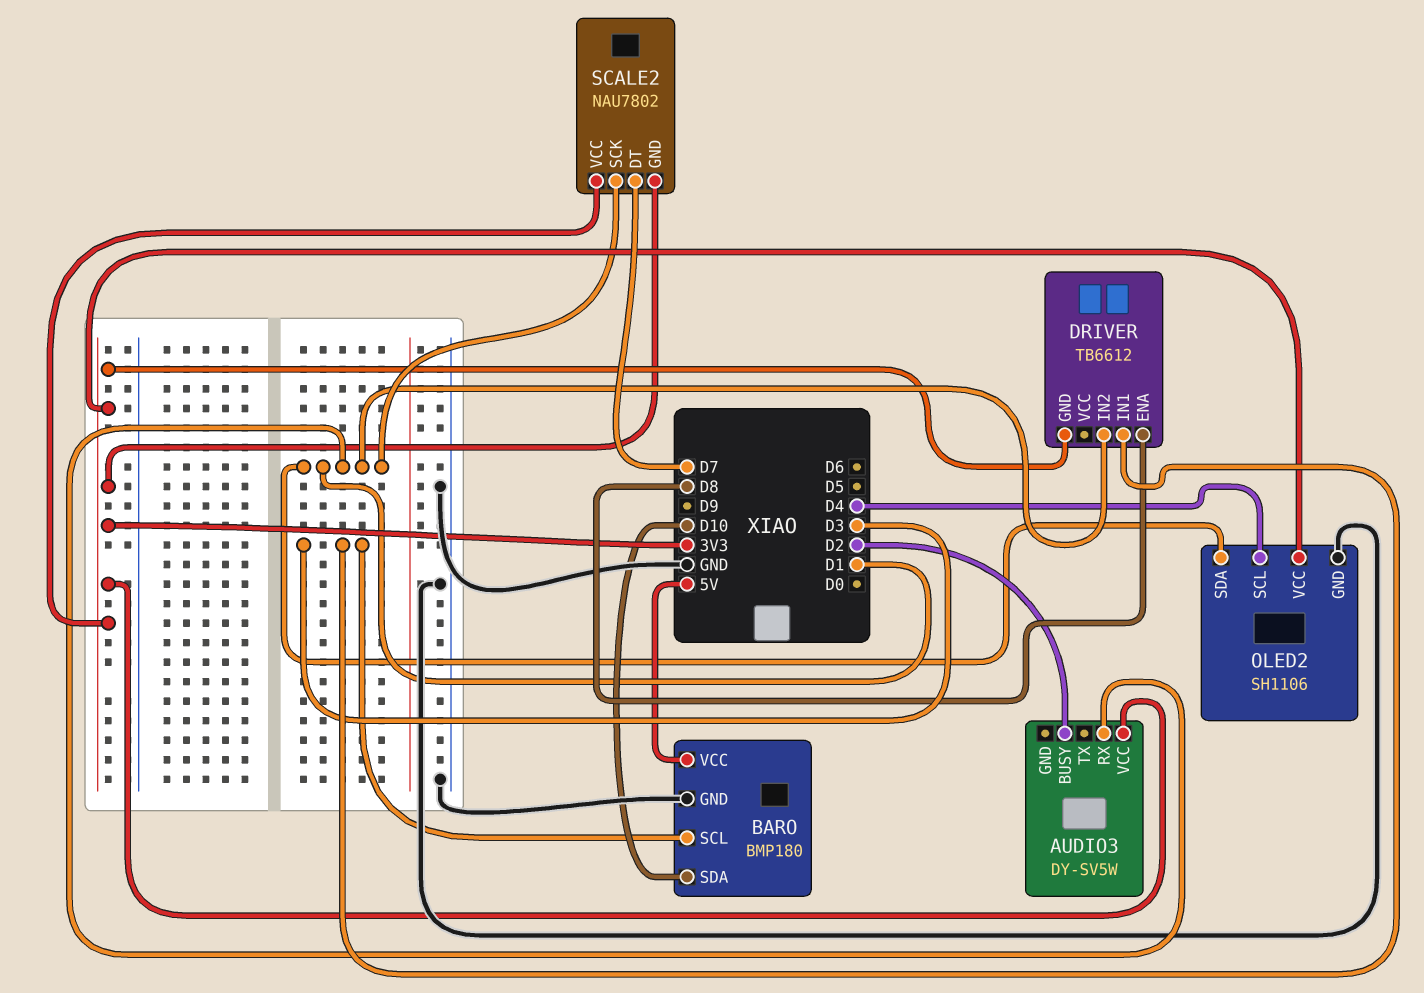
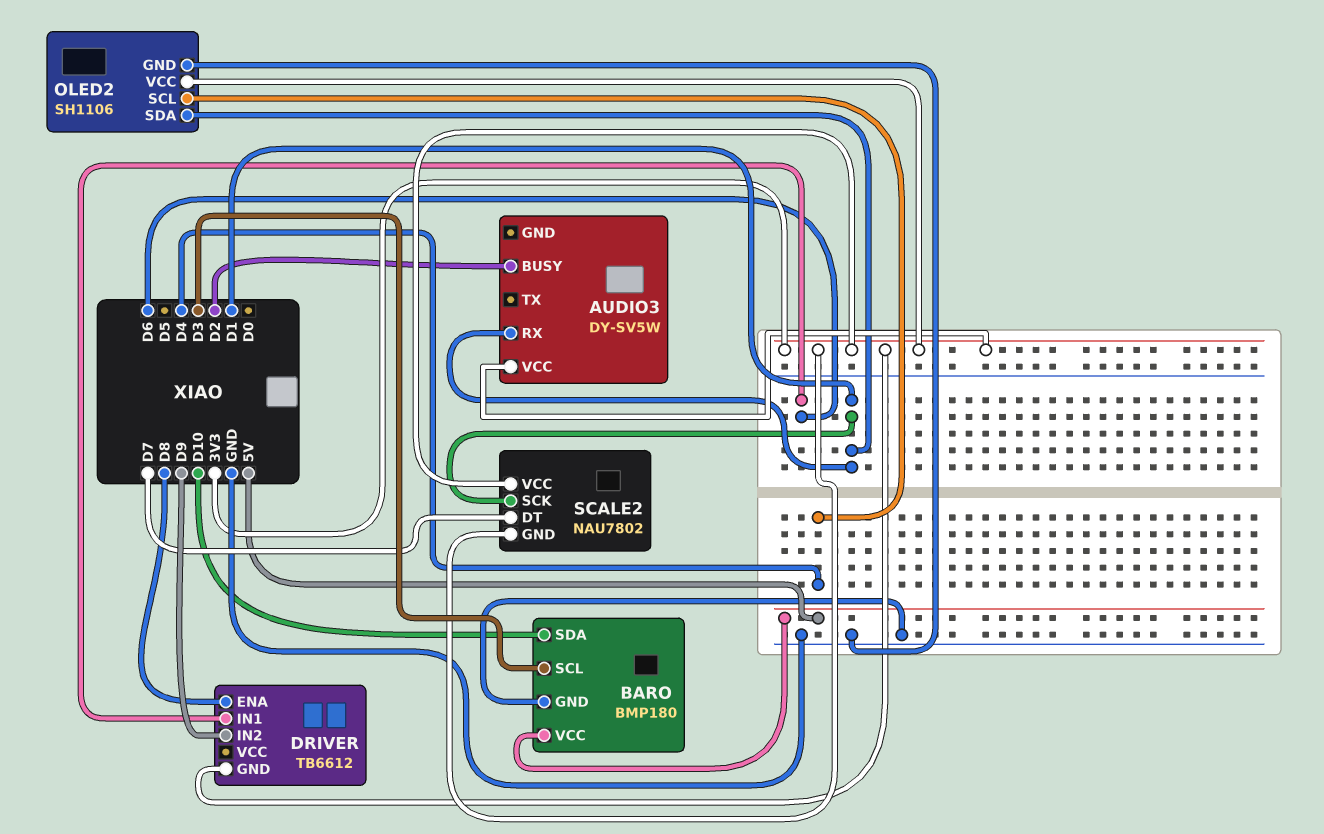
DRIVER pin IN1: D3 -> D6
DRIVER pin IN2: D1 -> D9

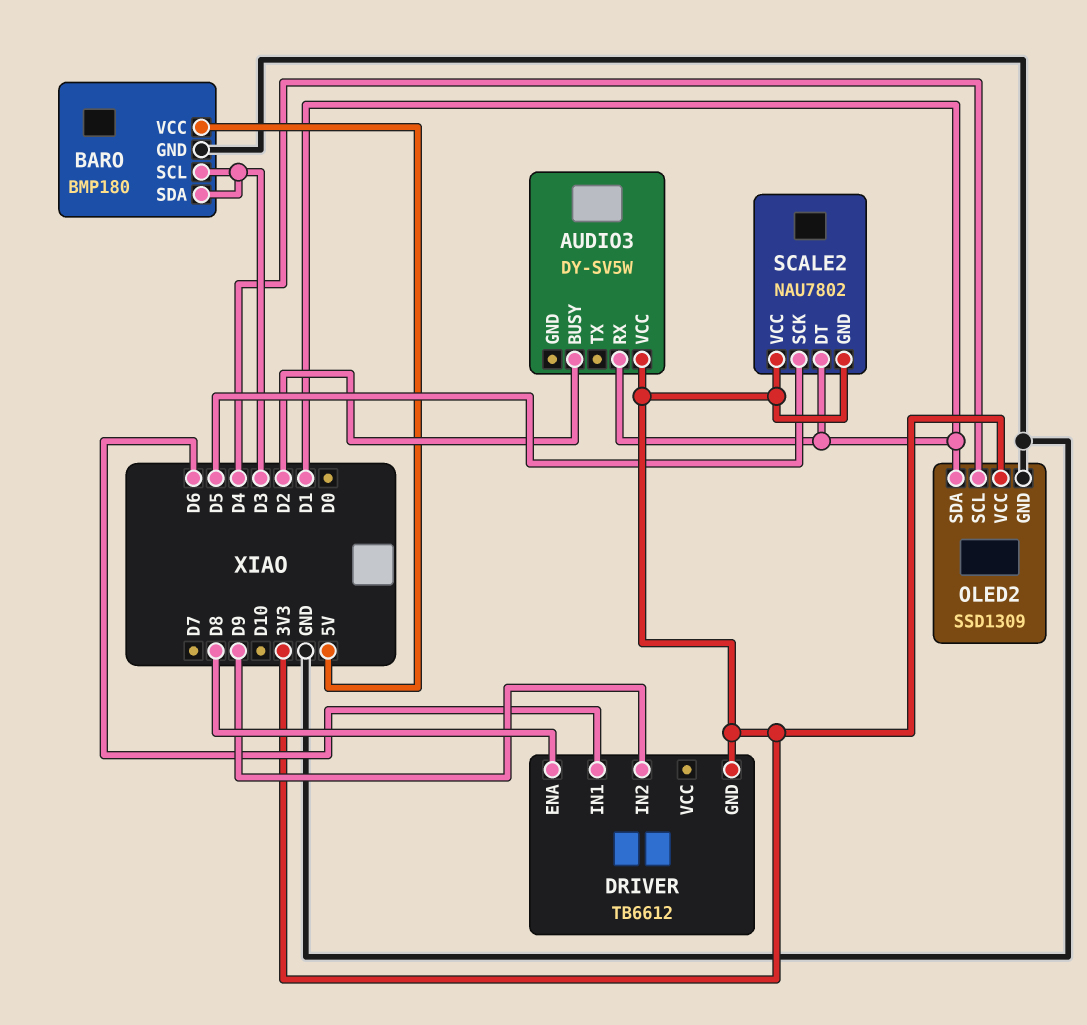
BARO pin SDA: D10 -> D3
OLED2: SH1106 -> SSD1309
SCALE2 pin DT: D7 -> D1
SCALE2 pin SCK: D1 -> D5

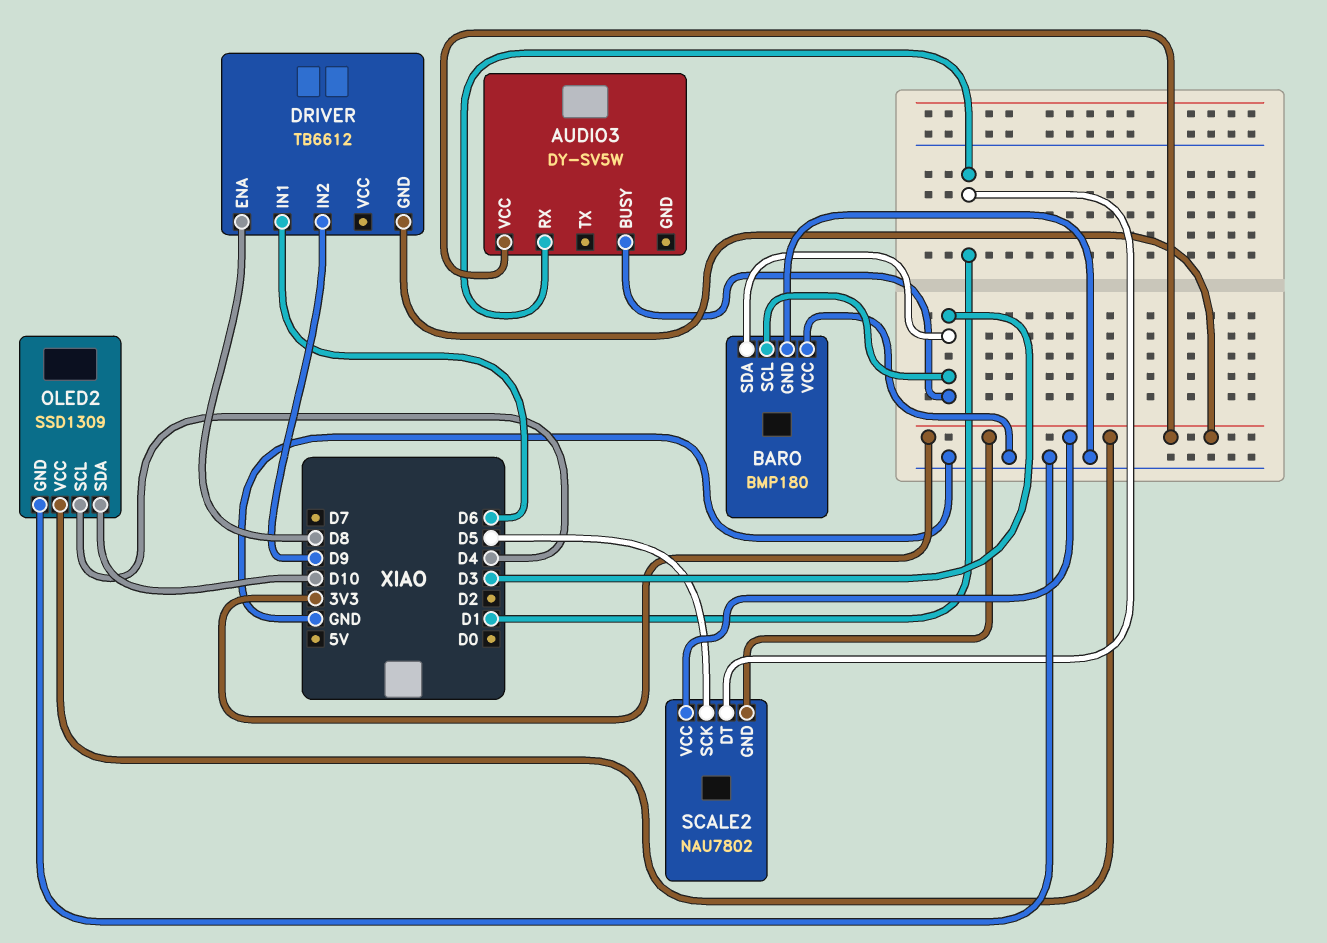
AUDIO3 pin BUSY: D2 -> D3
BARO pin VCC: 5V -> GND
OLED2 pin SDA: D1 -> D10

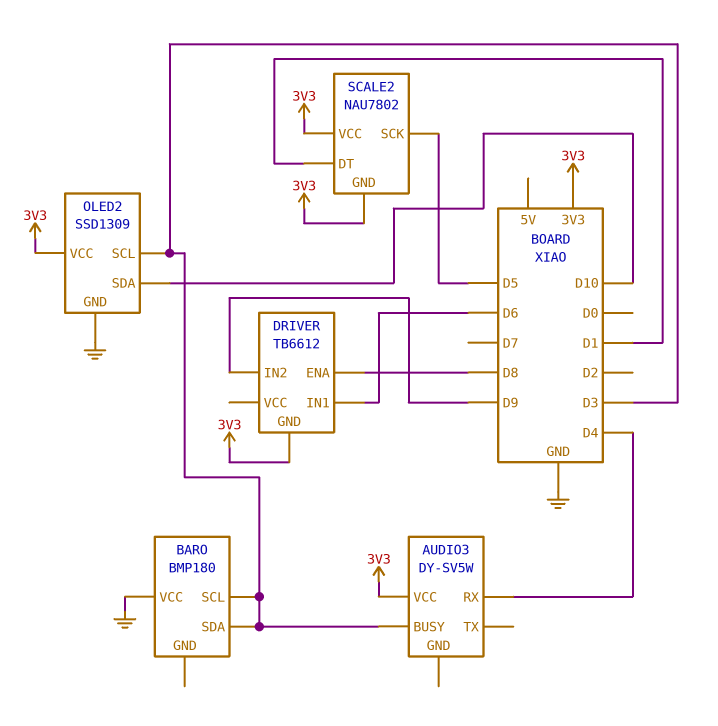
AUDIO3 pin RX: D1 -> D4
BARO pin GND: GND -> none
OLED2 pin SCL: D4 -> D3

